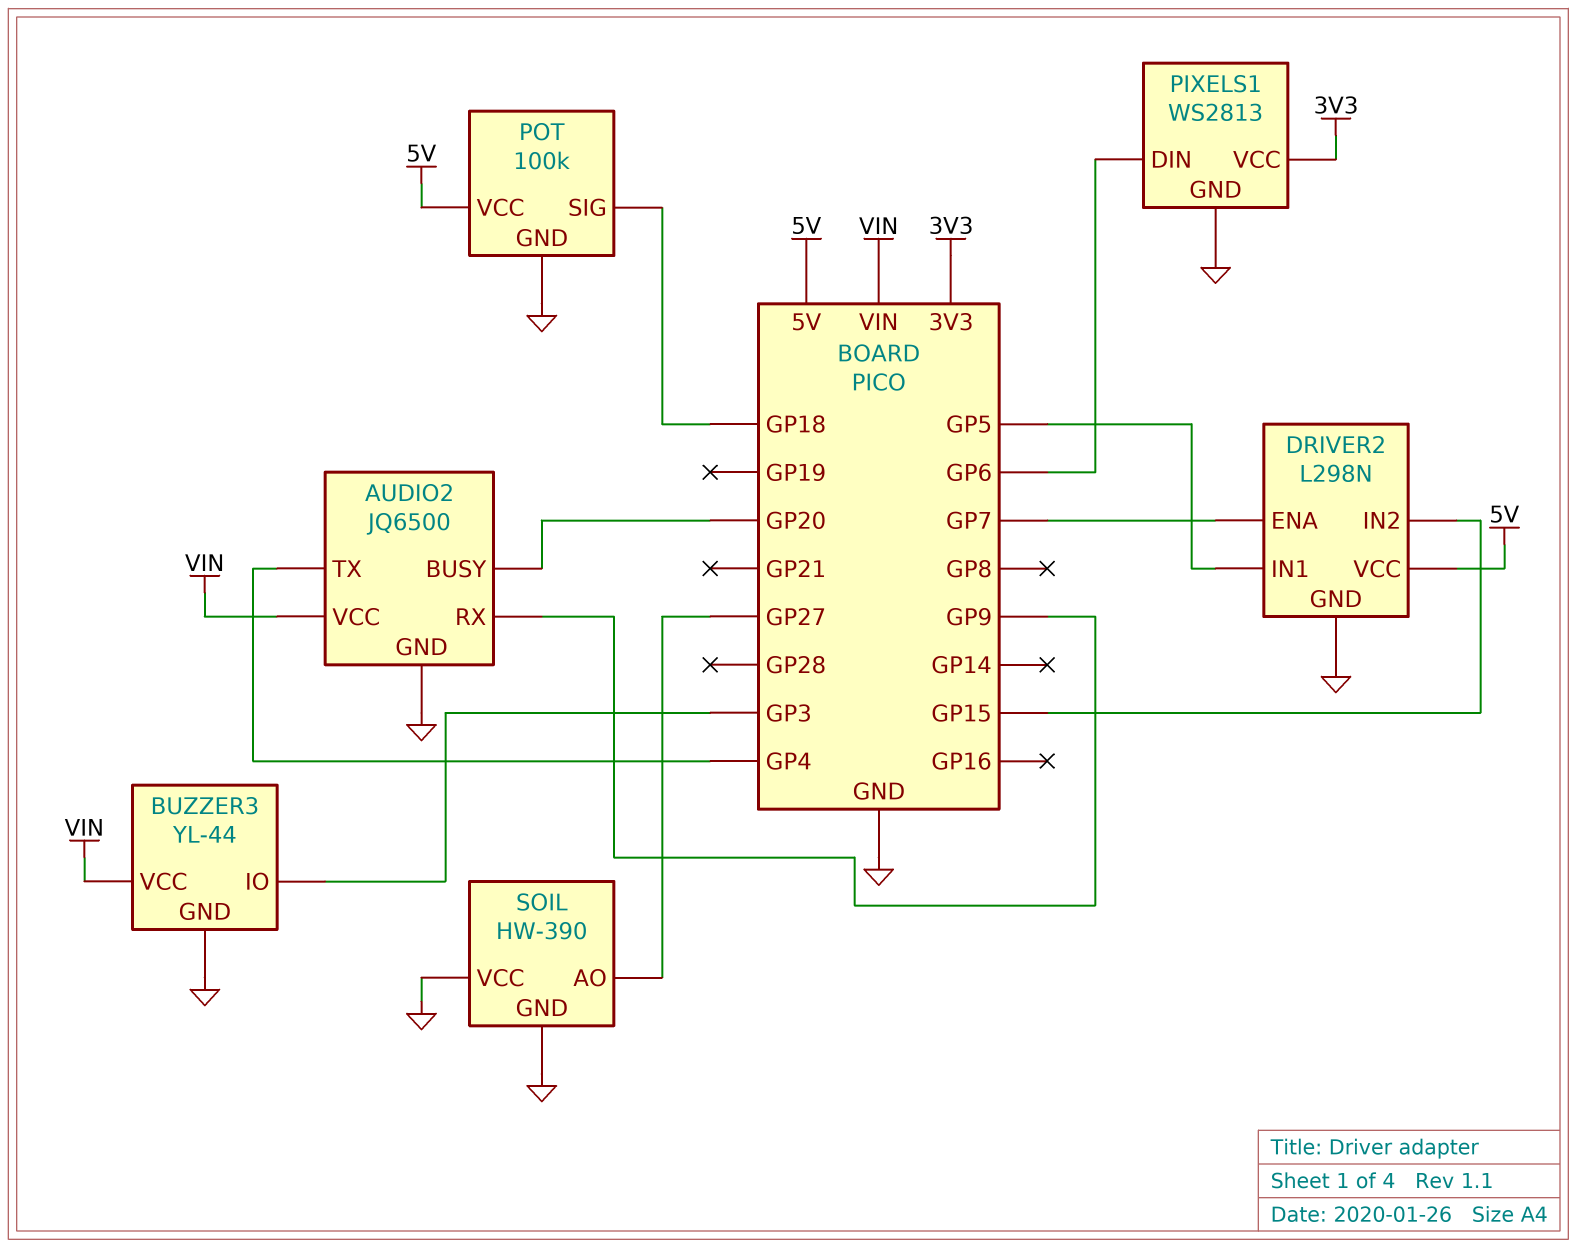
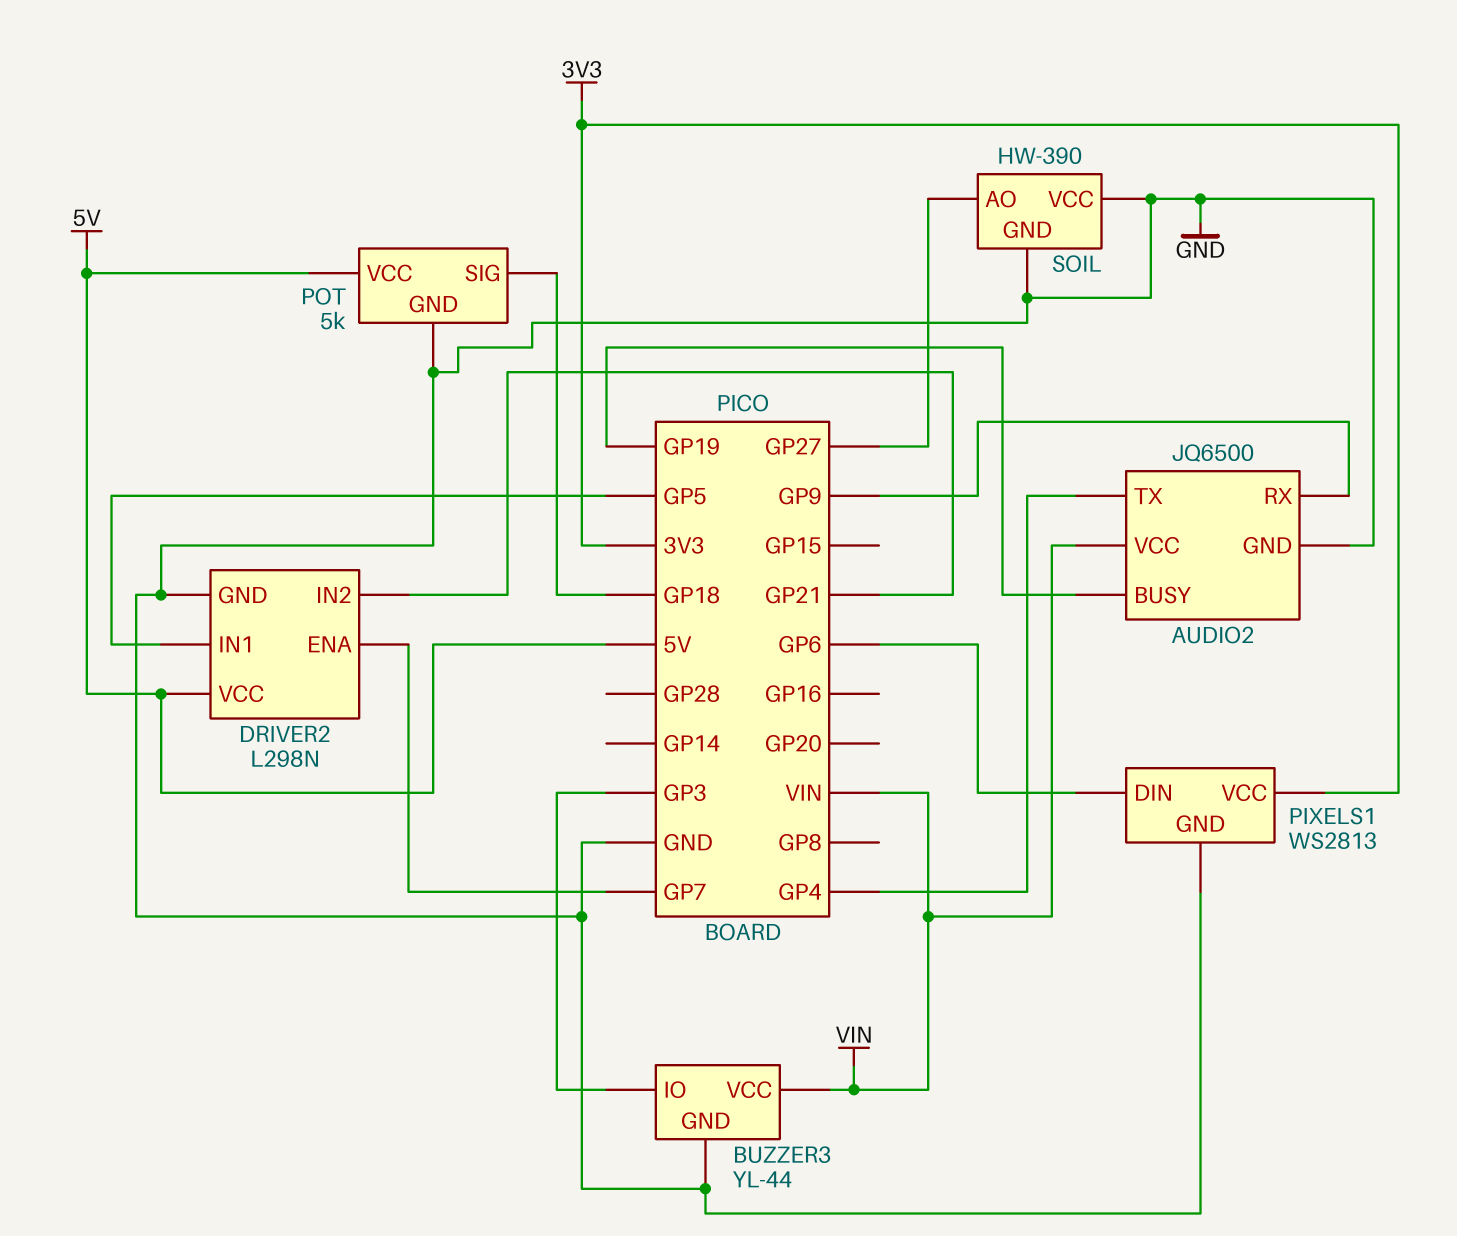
AUDIO2 pin BUSY: GP20 -> GP19
DRIVER2 pin IN2: GP15 -> GP21
POT: 100k -> 5k

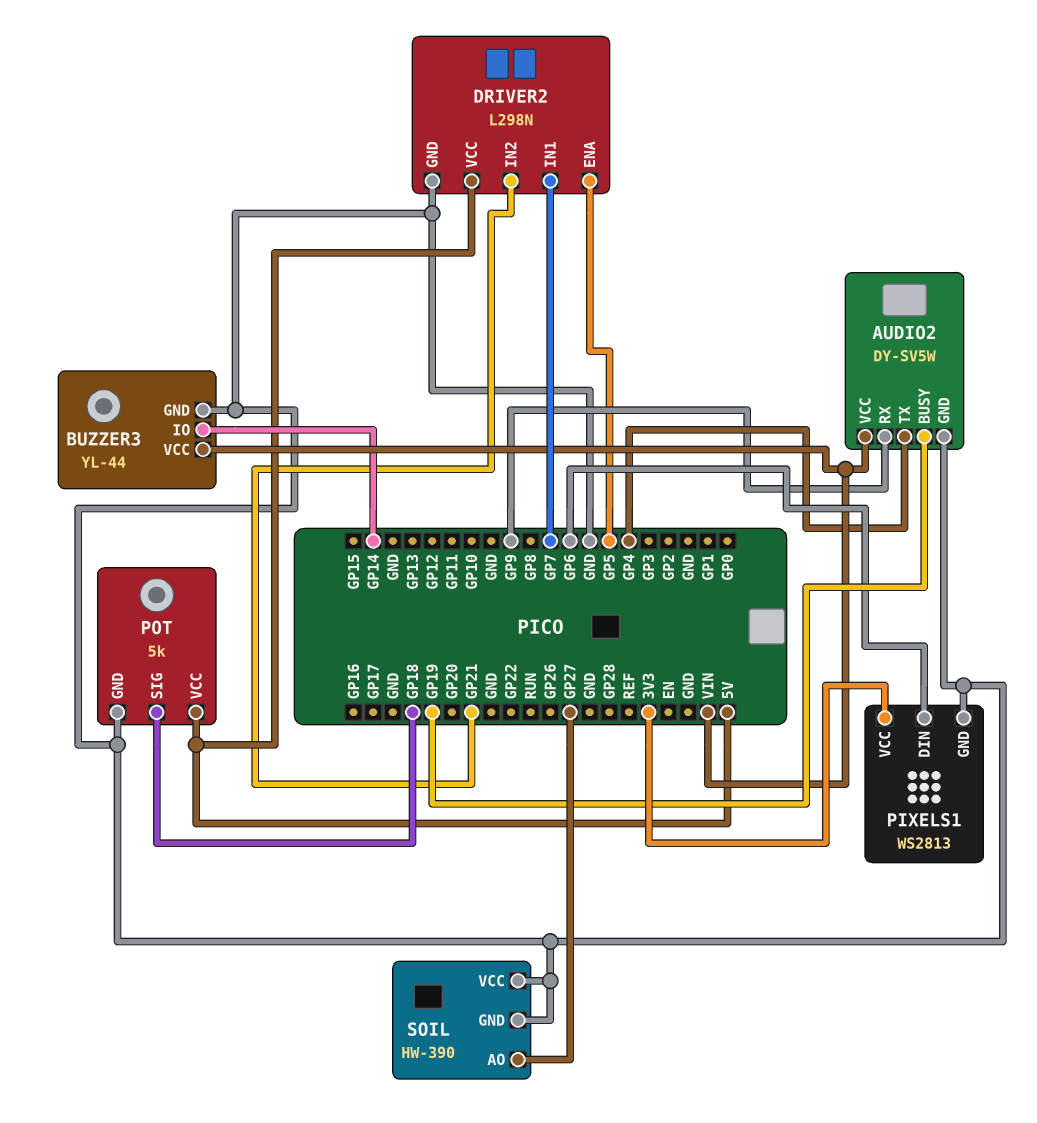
AUDIO2: JQ6500 -> DY-SV5W
BUZZER3 pin IO: GP3 -> GP14
DRIVER2 pin ENA: GP7 -> GP5
DRIVER2 pin IN1: GP5 -> GP7

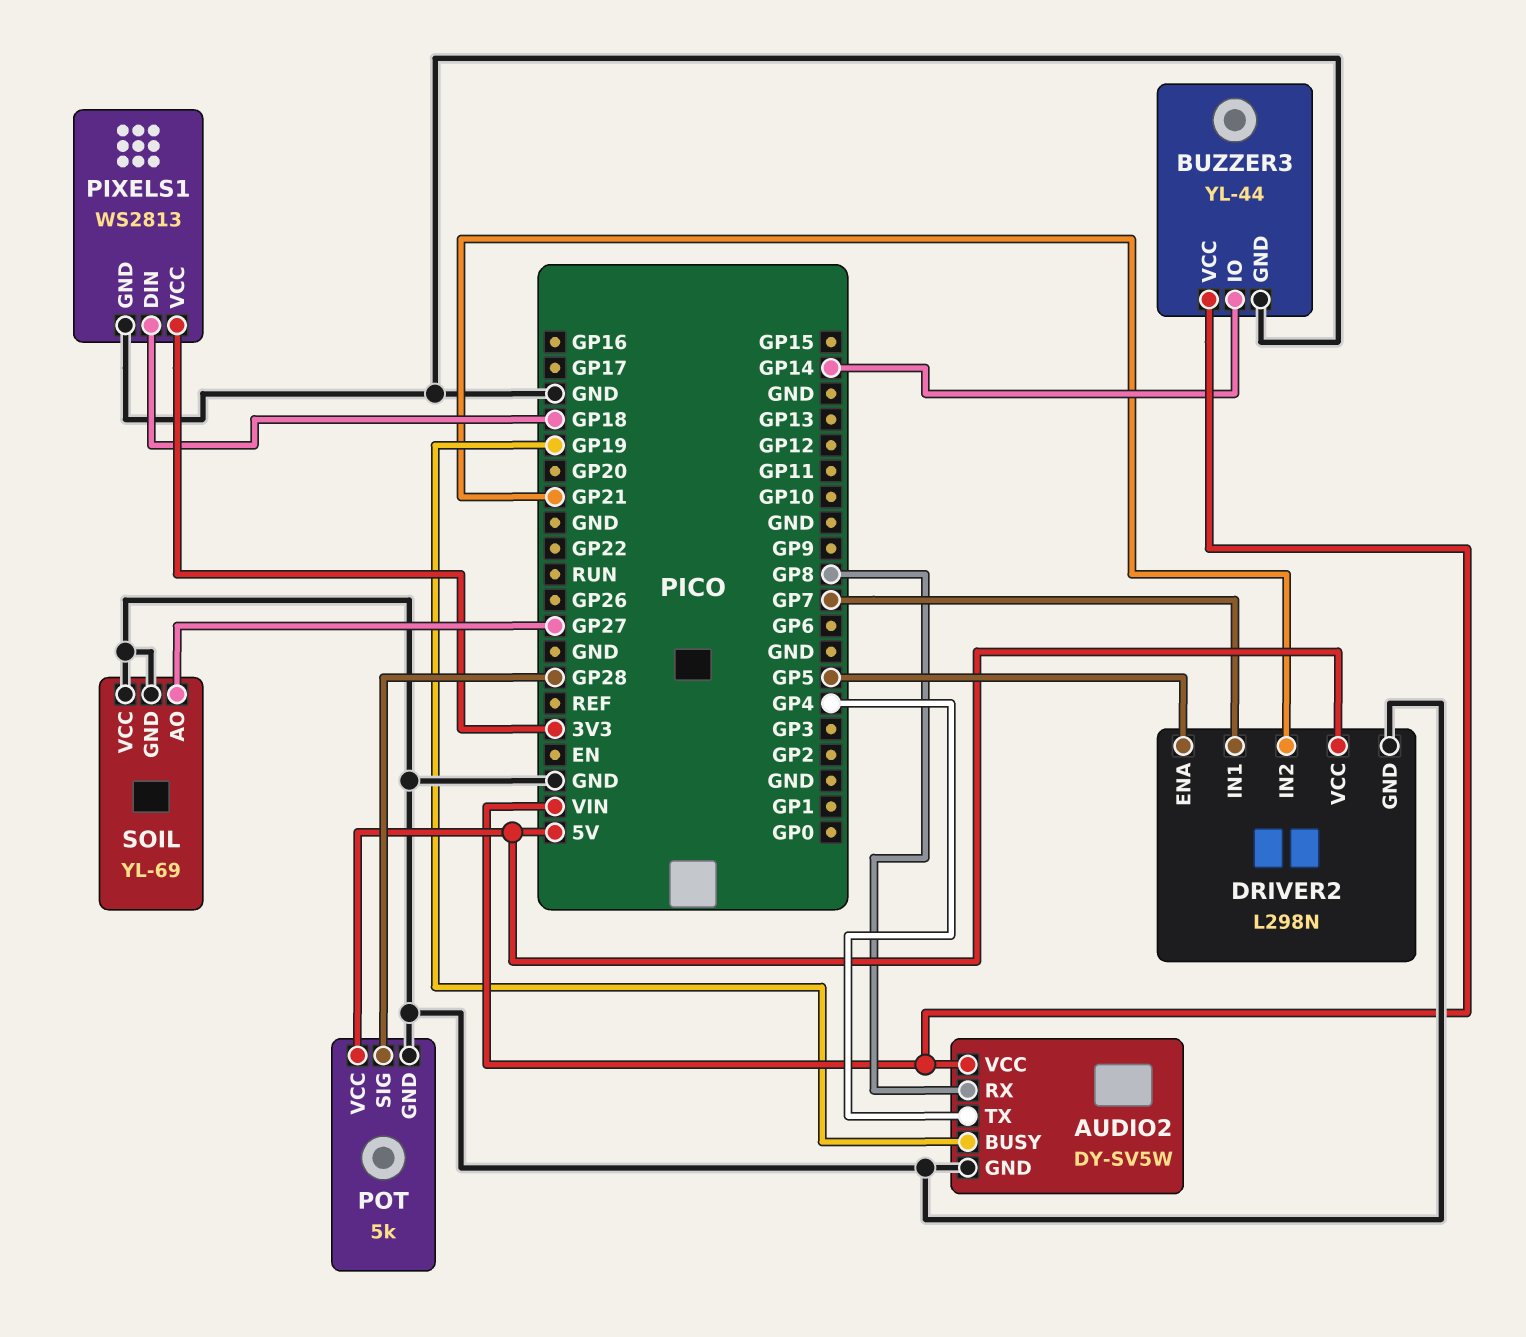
AUDIO2 pin RX: GP9 -> GP8
PIXELS1 pin DIN: GP6 -> GP18
POT pin SIG: GP18 -> GP28
SOIL: HW-390 -> YL-69

